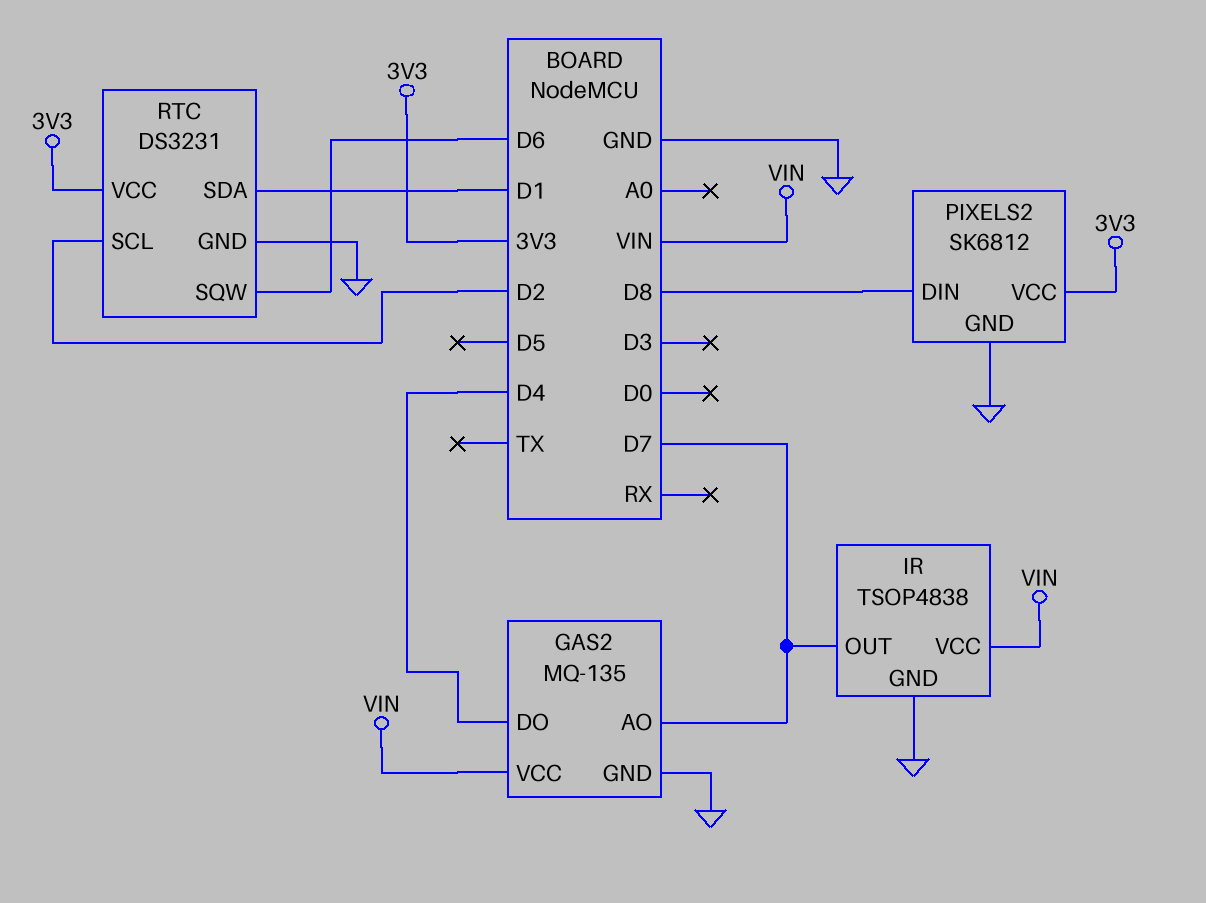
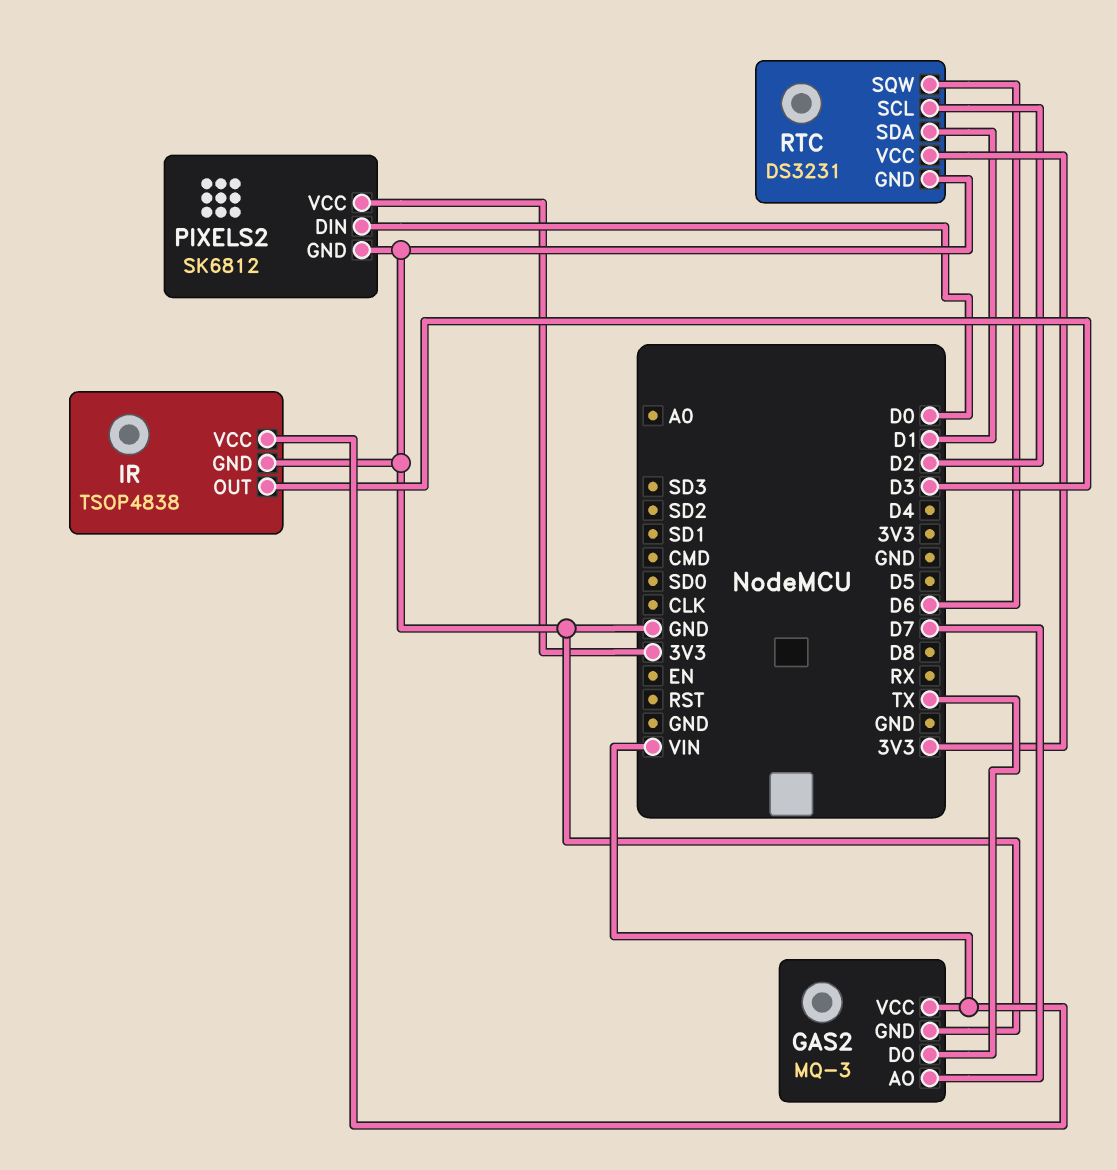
GAS2: MQ-135 -> MQ-3
GAS2 pin DO: D4 -> TX
IR pin OUT: D7 -> D3
PIXELS2 pin DIN: D8 -> D0

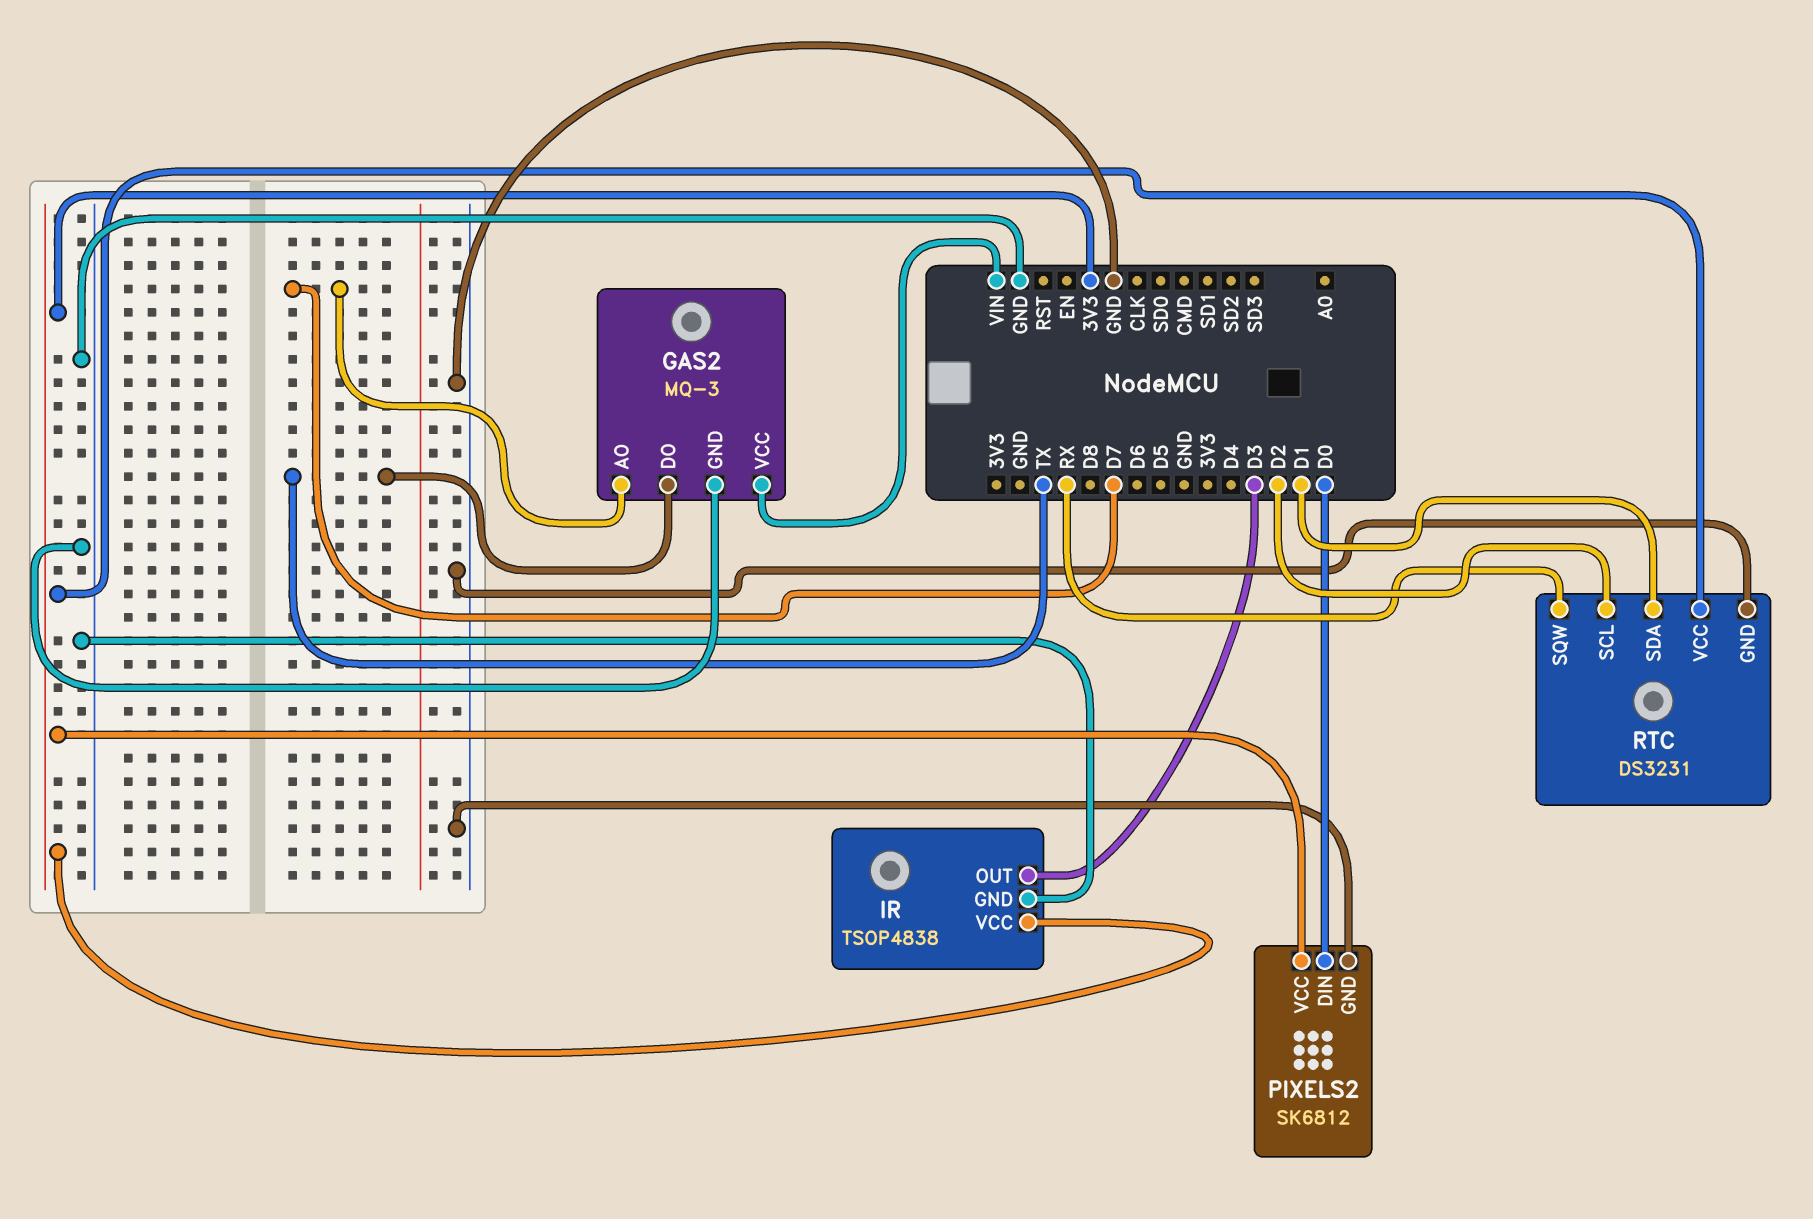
IR pin VCC: VIN -> 3V3
RTC pin SQW: D6 -> RX

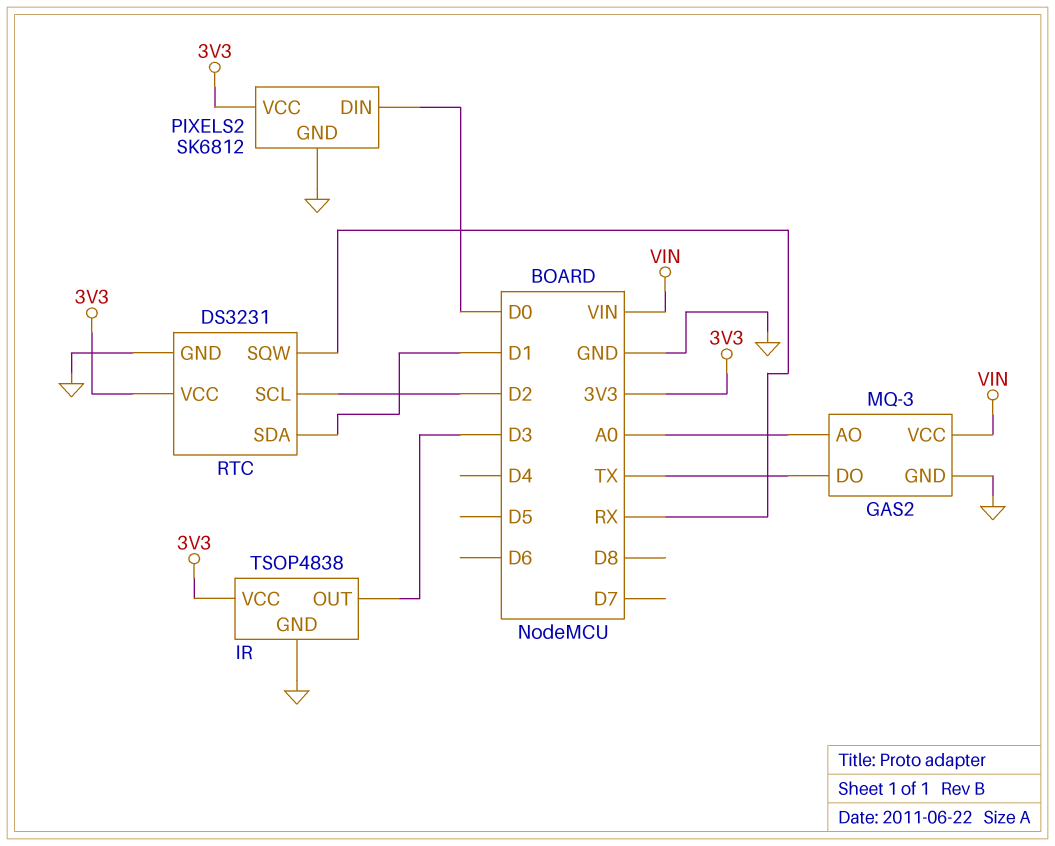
GAS2 pin AO: D7 -> A0

